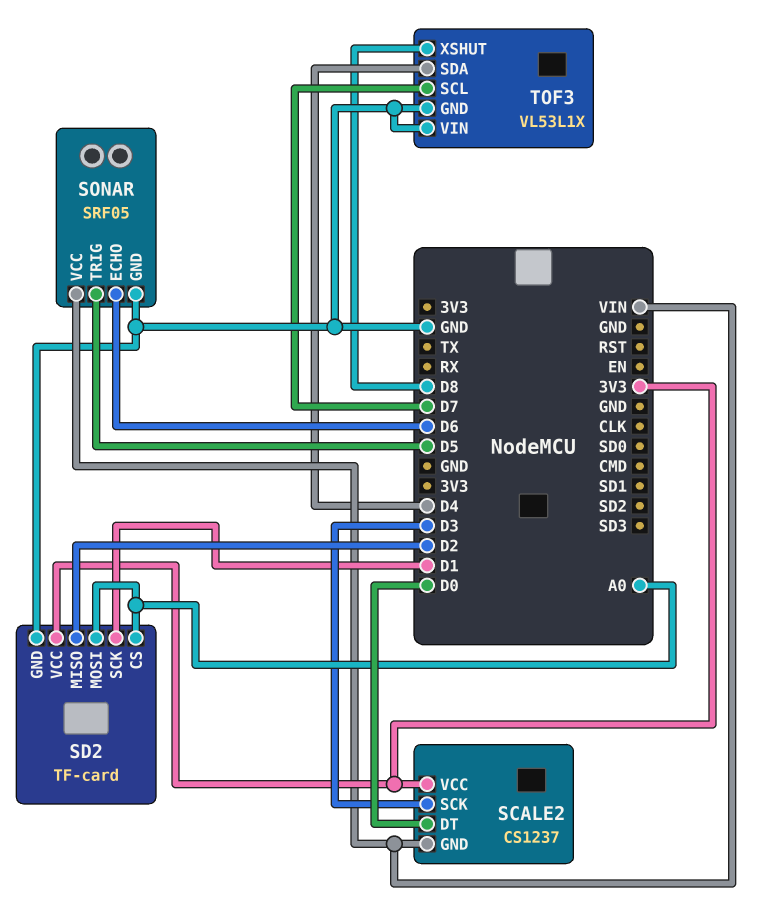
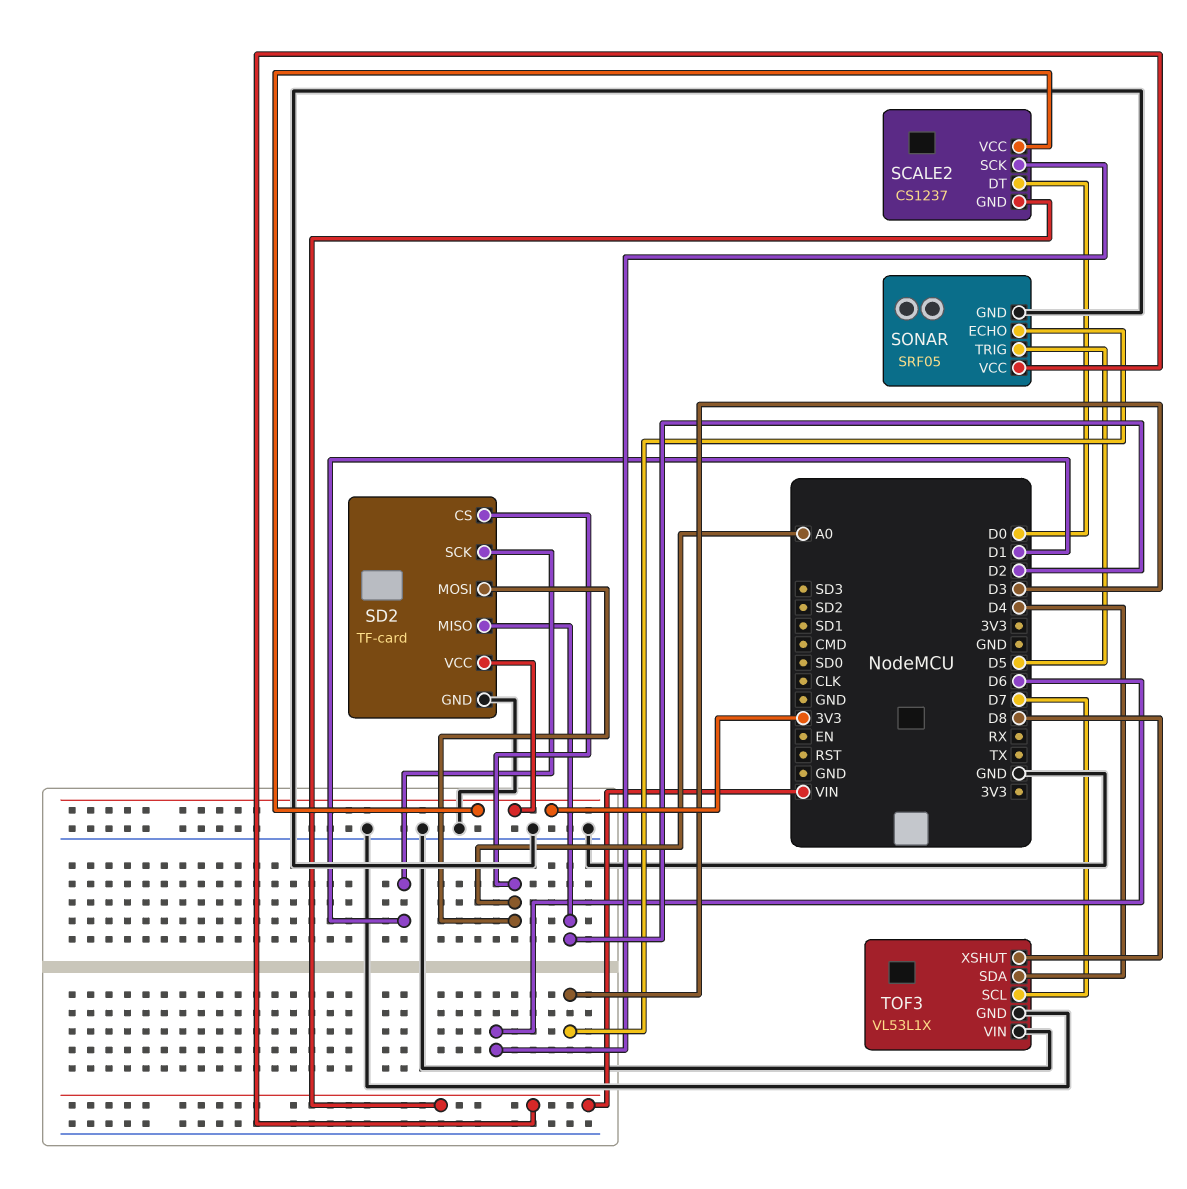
SCALE2 pin SCK: D3 -> D6
SONAR pin ECHO: D6 -> D3

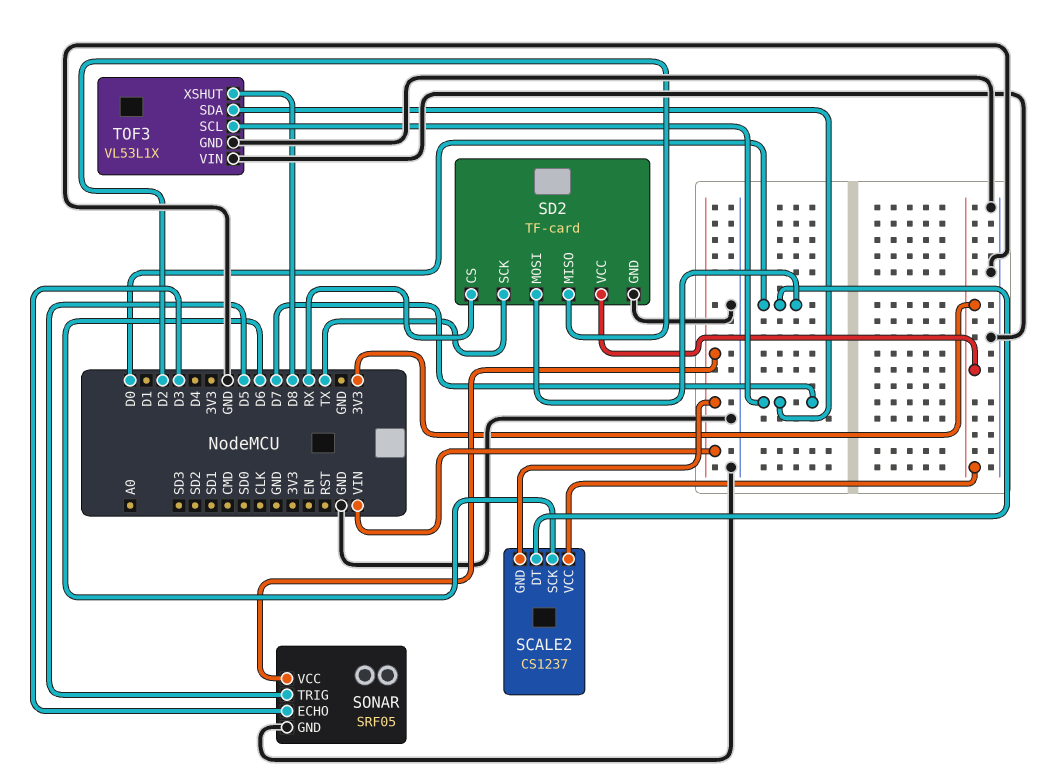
SD2 pin CS: A0 -> RX
SD2 pin MOSI: A0 -> D0
SD2 pin SCK: D1 -> TX
TOF3 pin SDA: D4 -> D7

